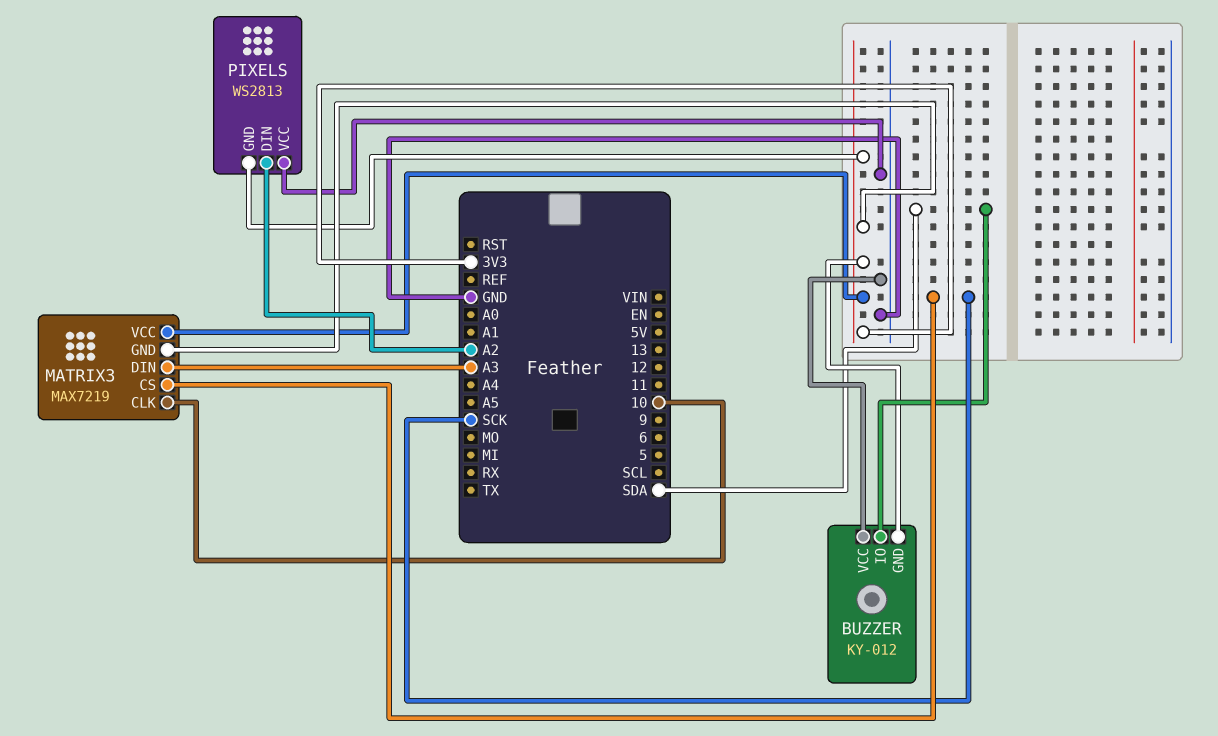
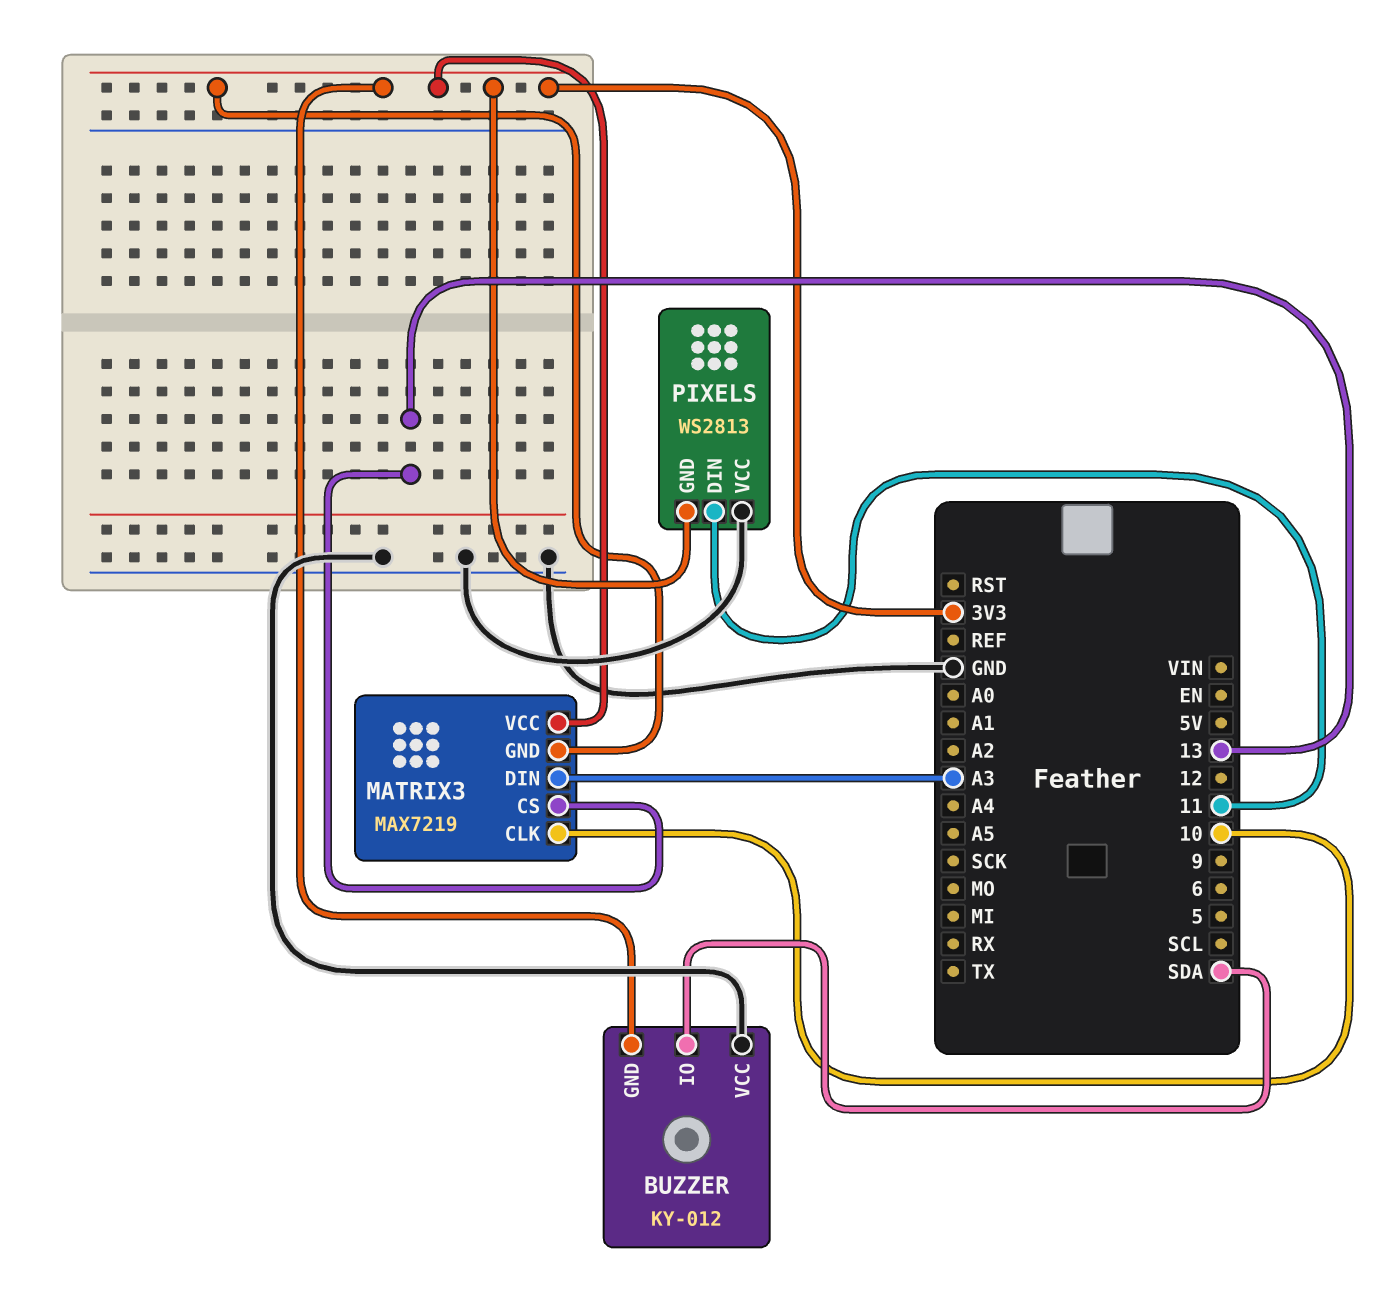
MATRIX3 pin CS: SCK -> 13
PIXELS pin DIN: A2 -> 11

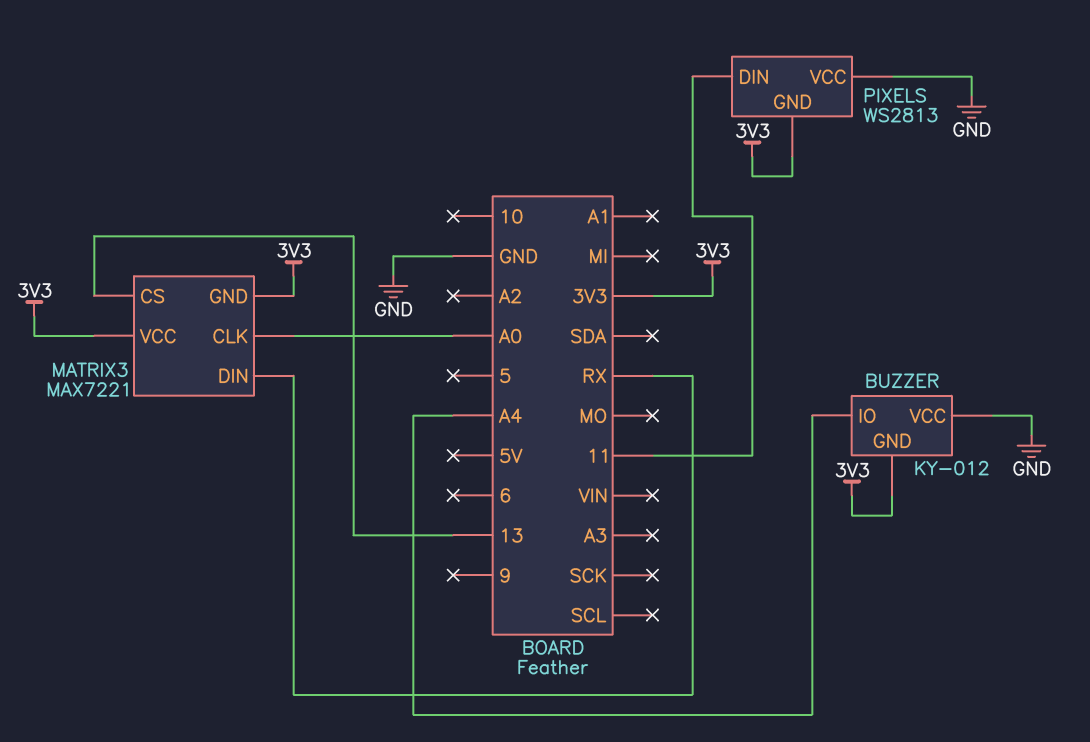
BUZZER pin IO: SDA -> A4
MATRIX3: MAX7219 -> MAX7221
MATRIX3 pin CLK: 10 -> A0
MATRIX3 pin DIN: A3 -> RX

